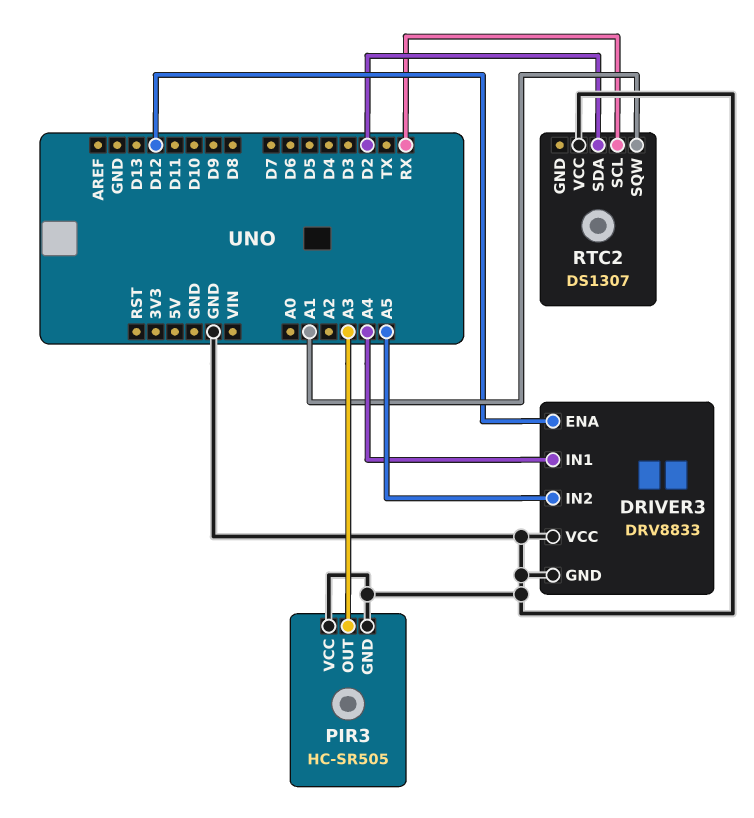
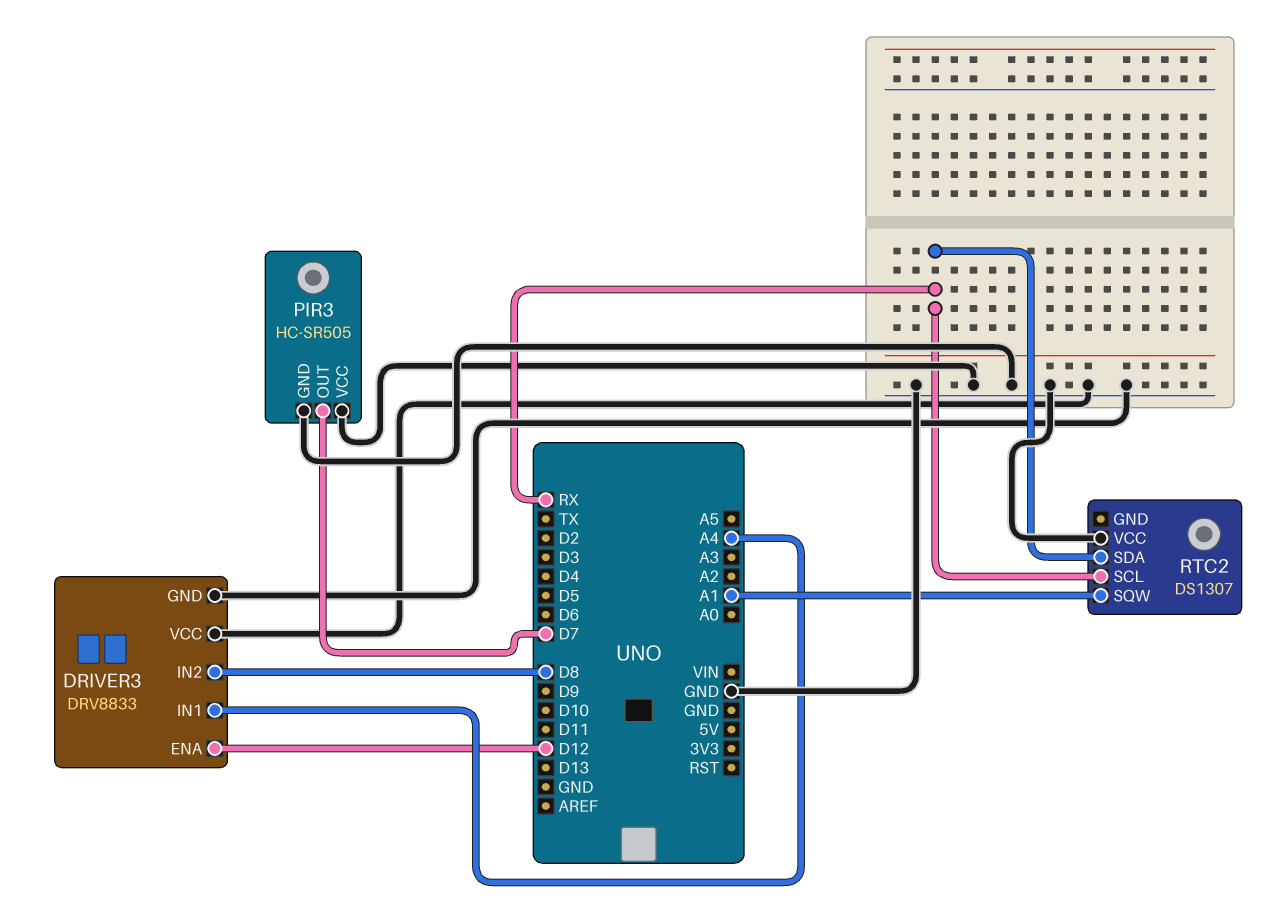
DRIVER3 pin IN2: A5 -> D8
PIR3 pin OUT: A3 -> D7
RTC2 pin SDA: D2 -> RX

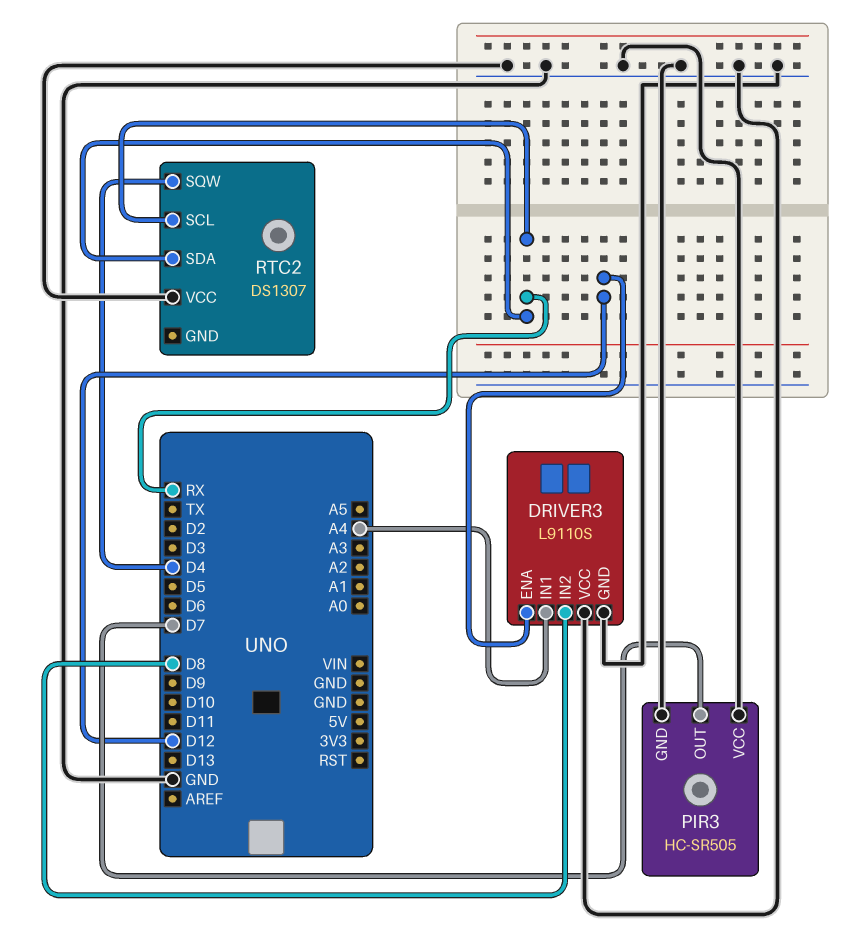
DRIVER3: DRV8833 -> L9110S
RTC2 pin SQW: A1 -> D4

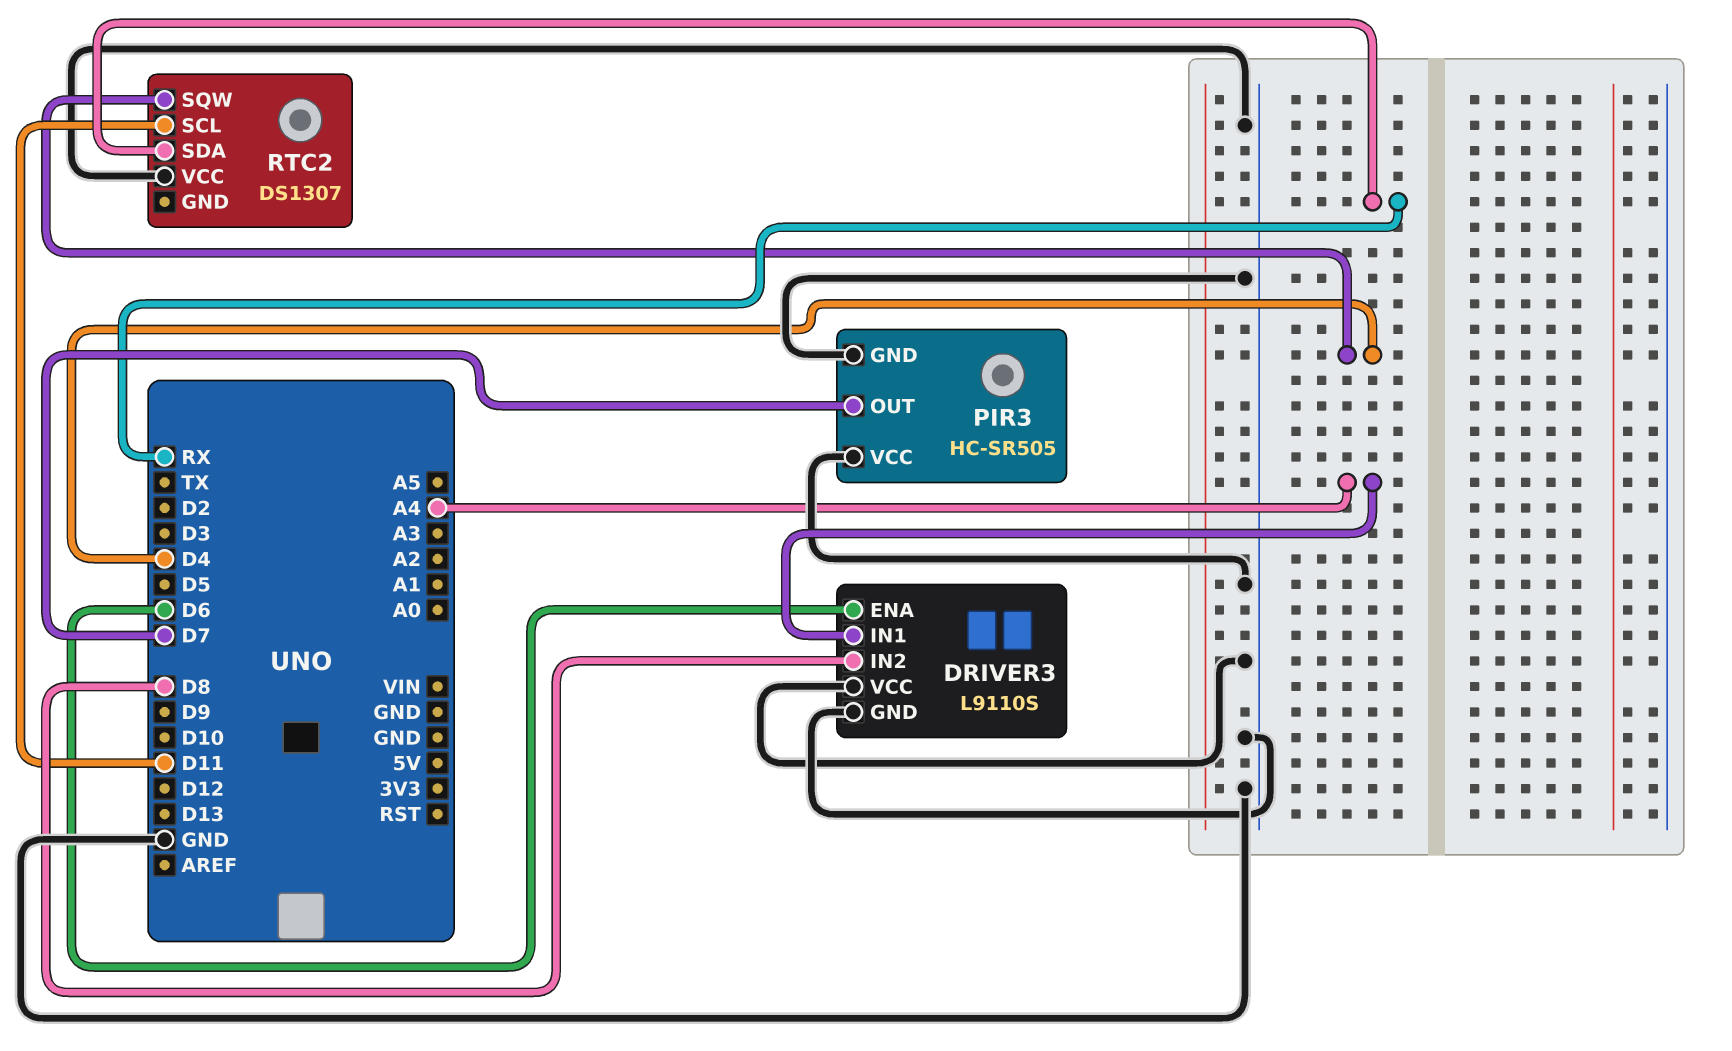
DRIVER3 pin ENA: D12 -> D6
RTC2 pin SCL: RX -> D11

